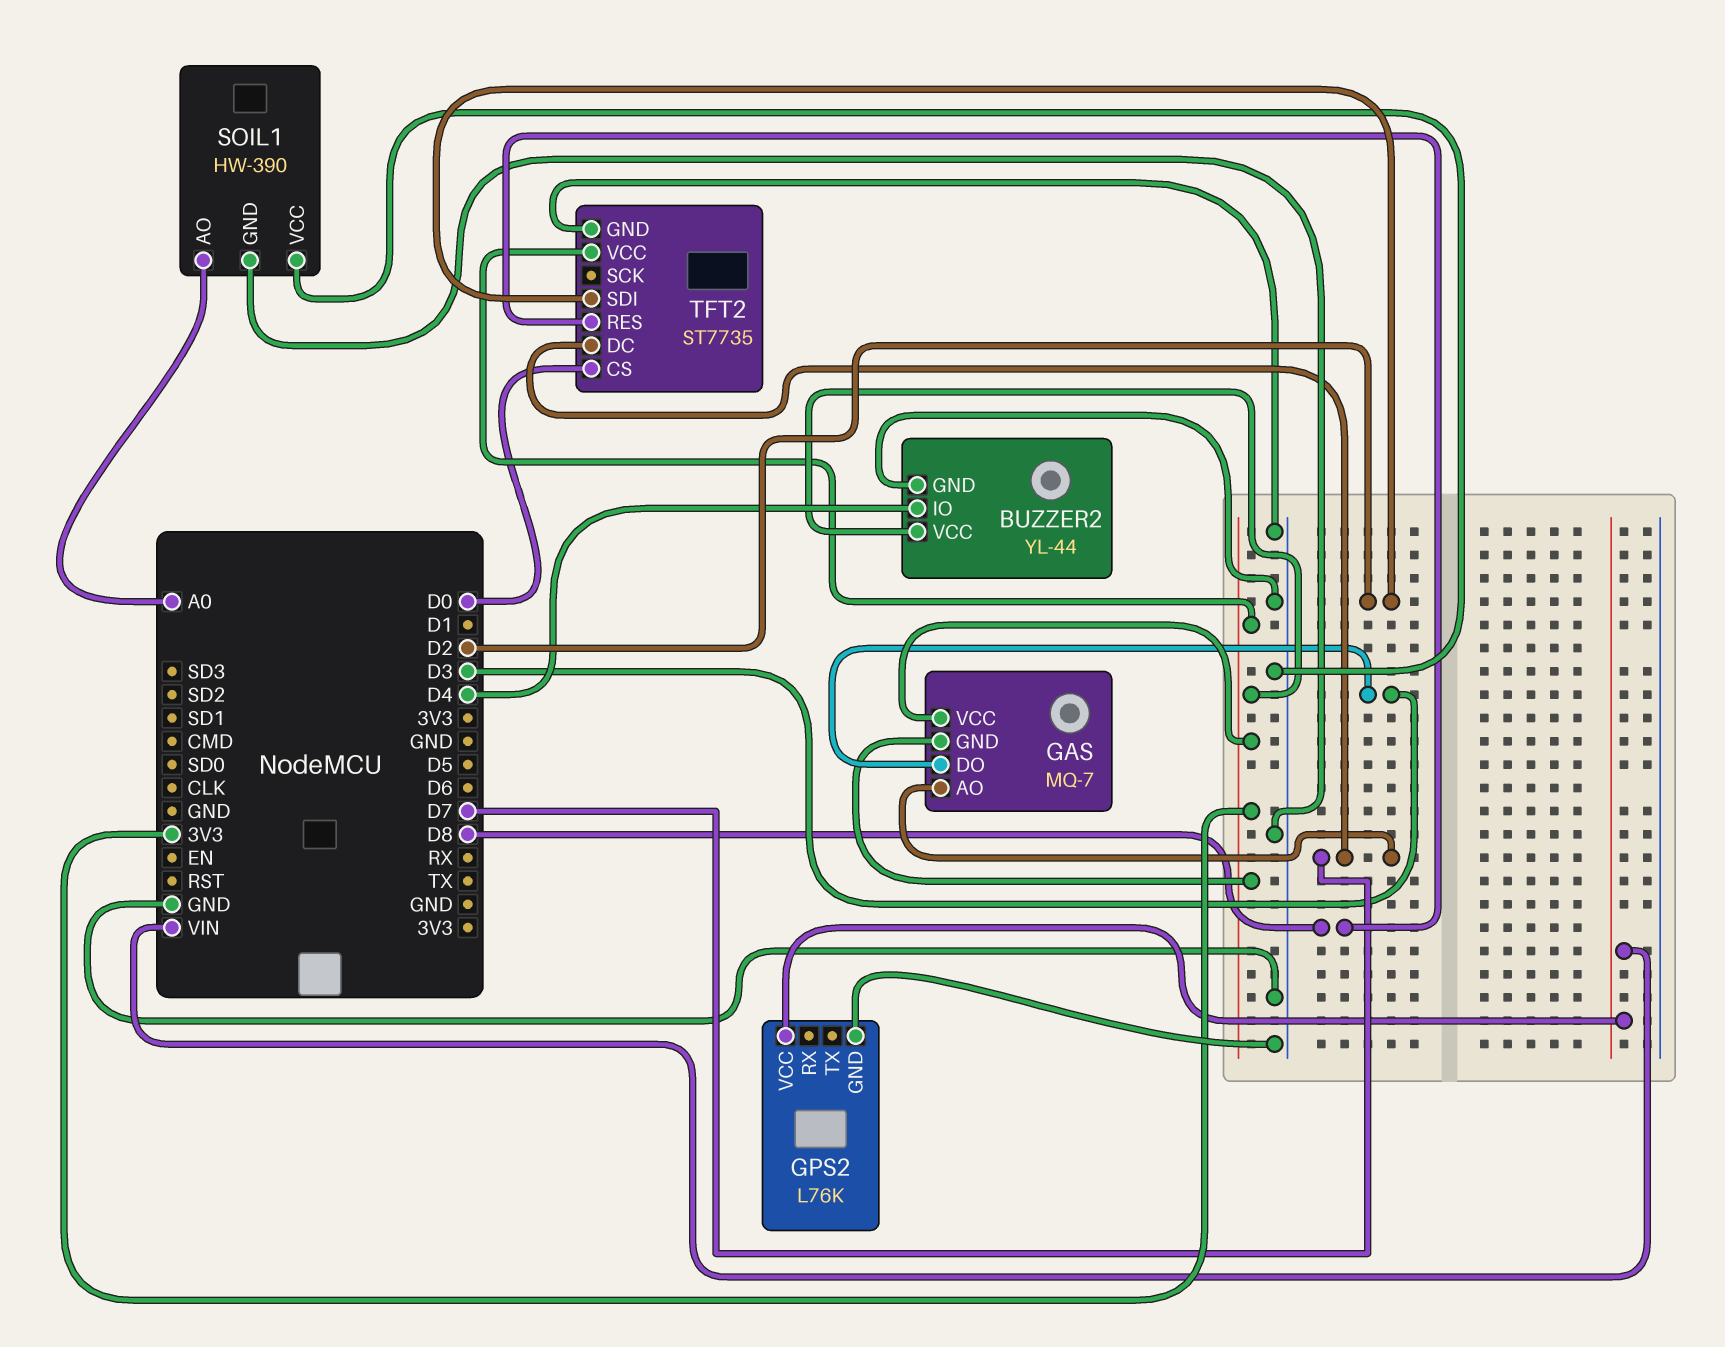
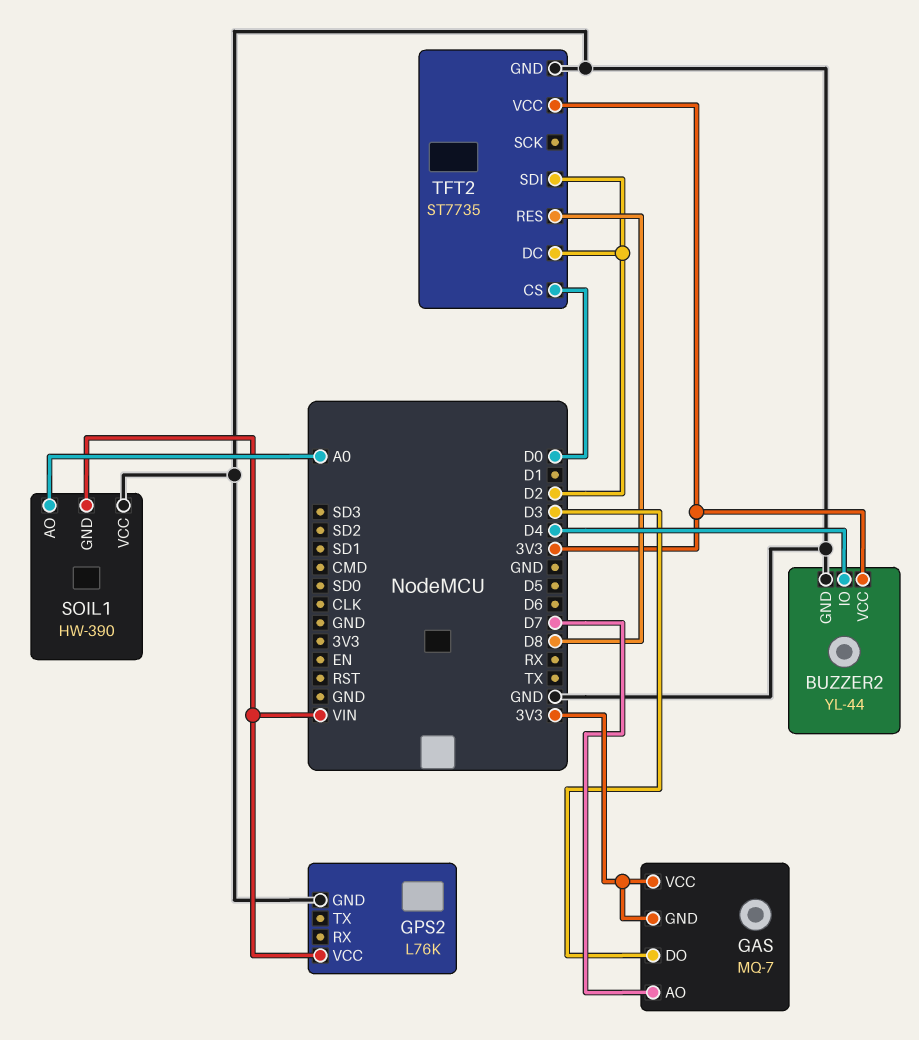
SOIL1 pin GND: GND -> VIN
TFT2 pin DC: D7 -> D2

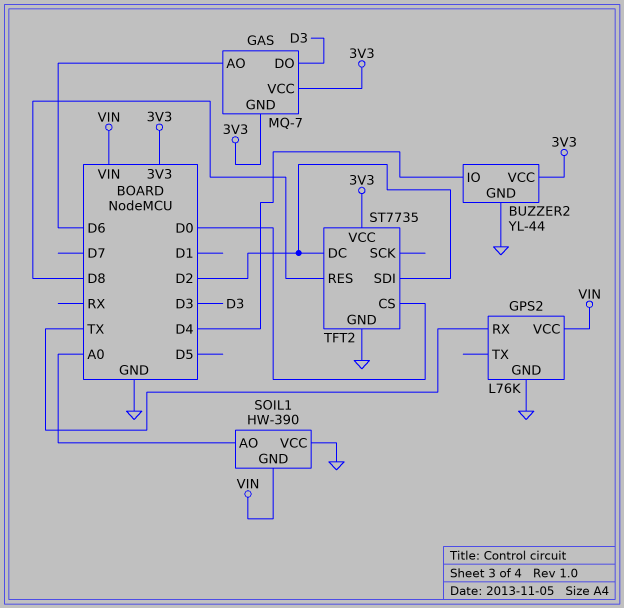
GAS pin AO: D7 -> D6
GPS2 pin RX: none -> TX

